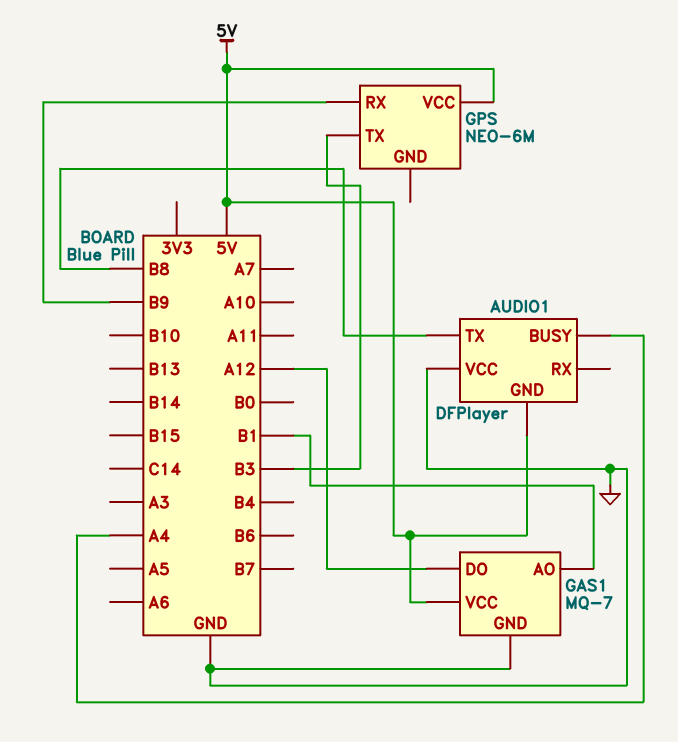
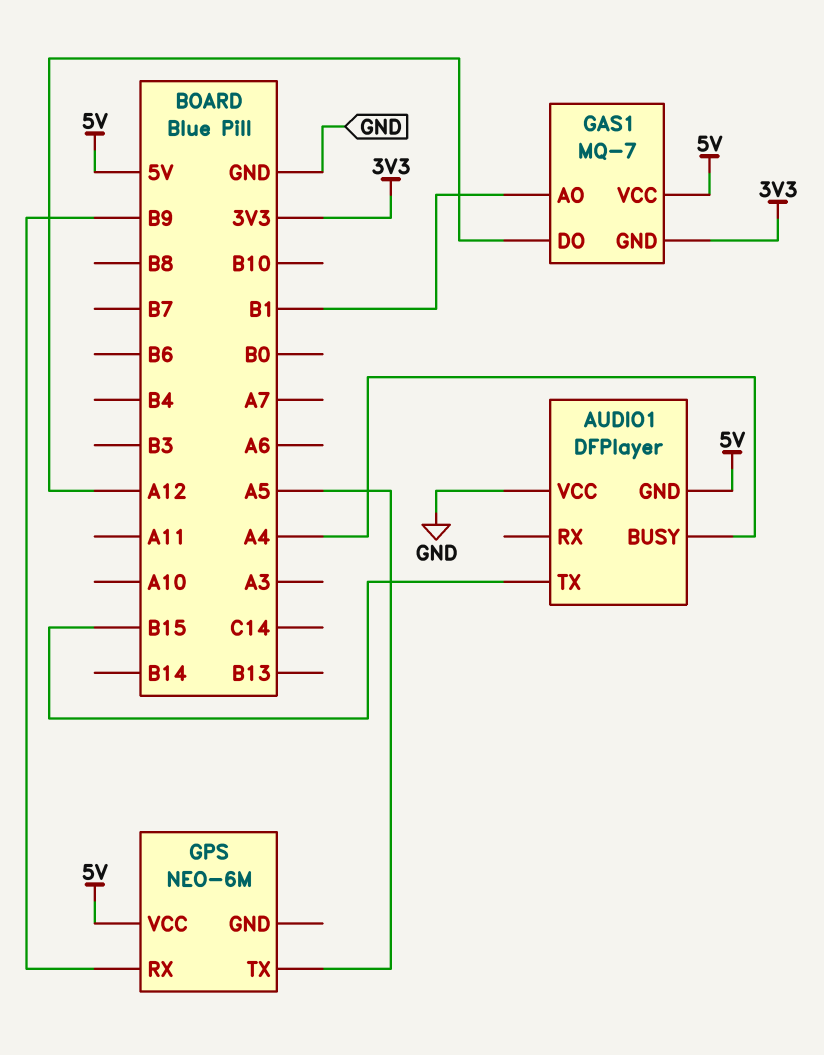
AUDIO1 pin TX: B8 -> B15
GAS1 pin GND: GND -> 3V3
GPS pin TX: B3 -> A5

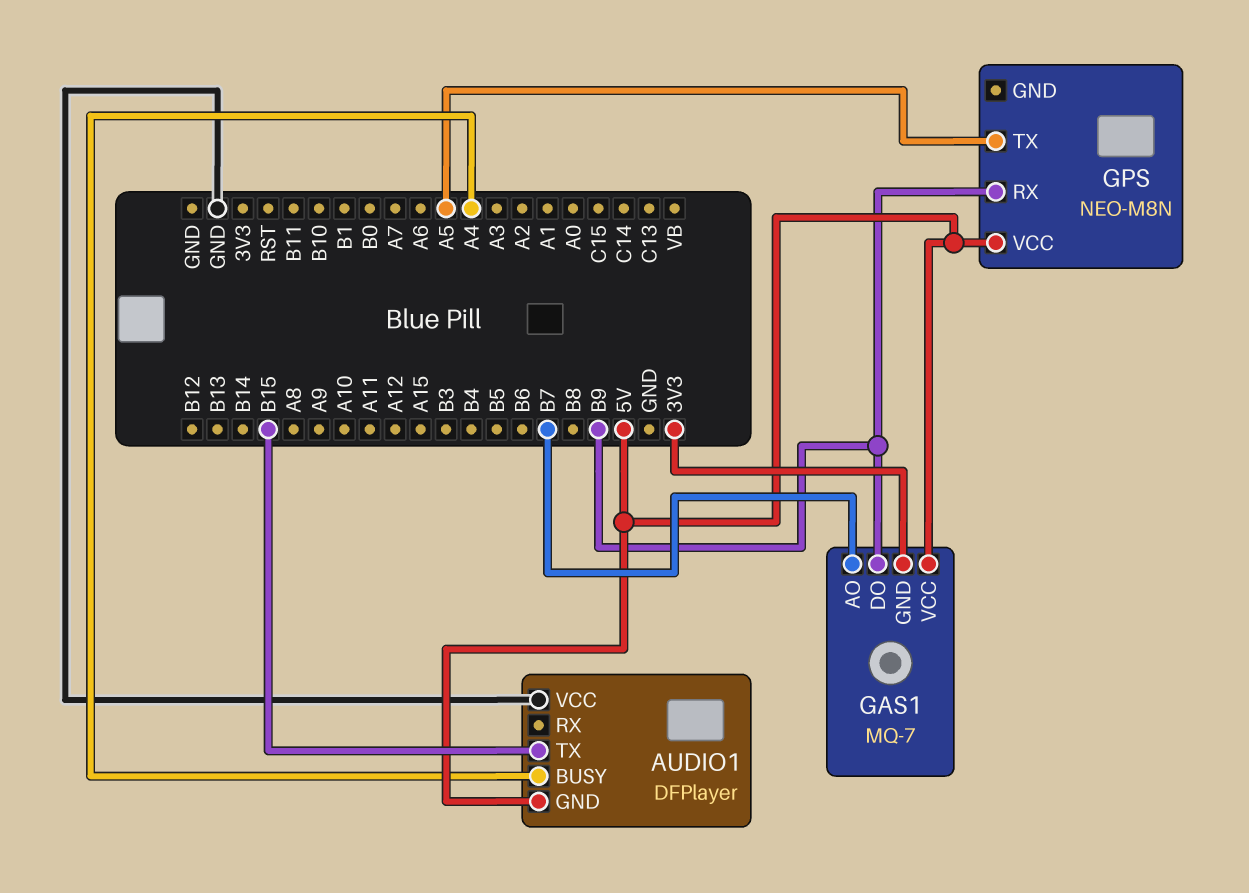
GAS1 pin AO: B1 -> B7
GAS1 pin DO: A12 -> B9
GPS: NEO-6M -> NEO-M8N

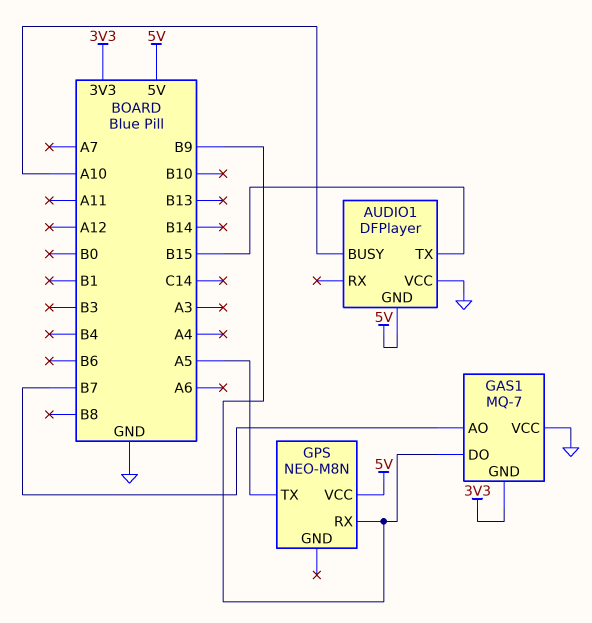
AUDIO1 pin BUSY: A4 -> A10
GAS1 pin VCC: 5V -> GND

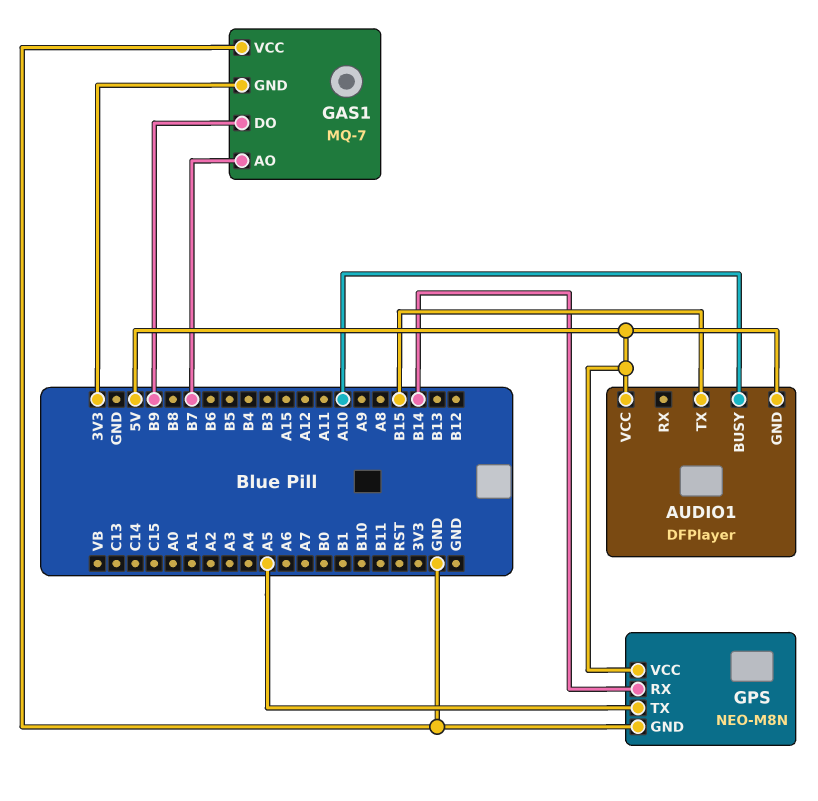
AUDIO1 pin VCC: GND -> 5V
GPS pin GND: none -> GND
GPS pin RX: B9 -> B14

